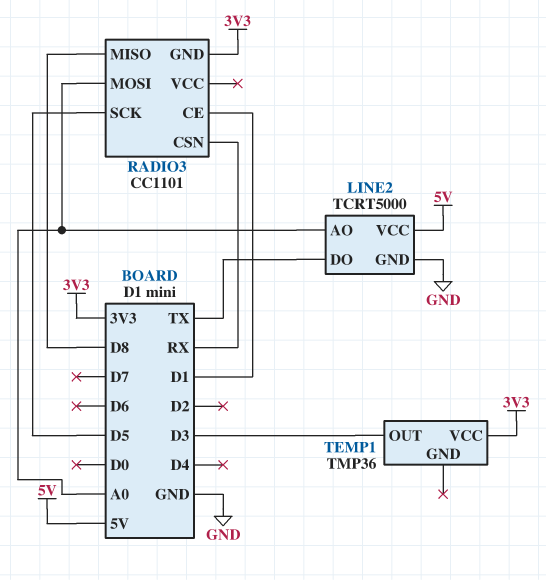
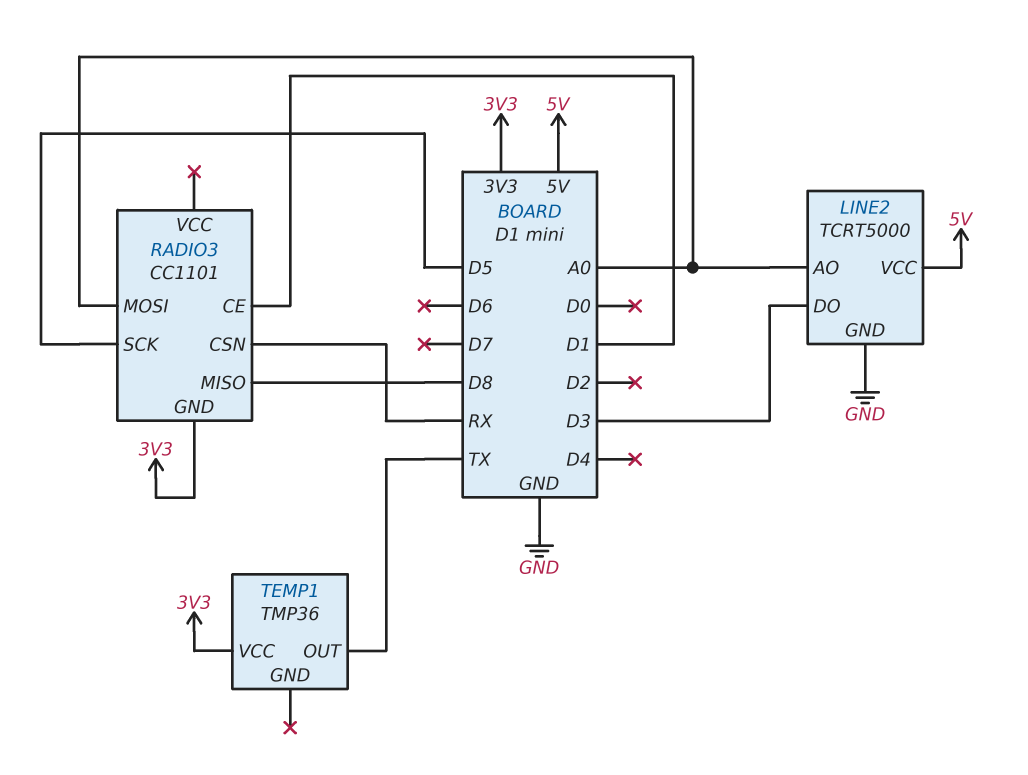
LINE2 pin DO: TX -> D3
TEMP1 pin OUT: D3 -> TX

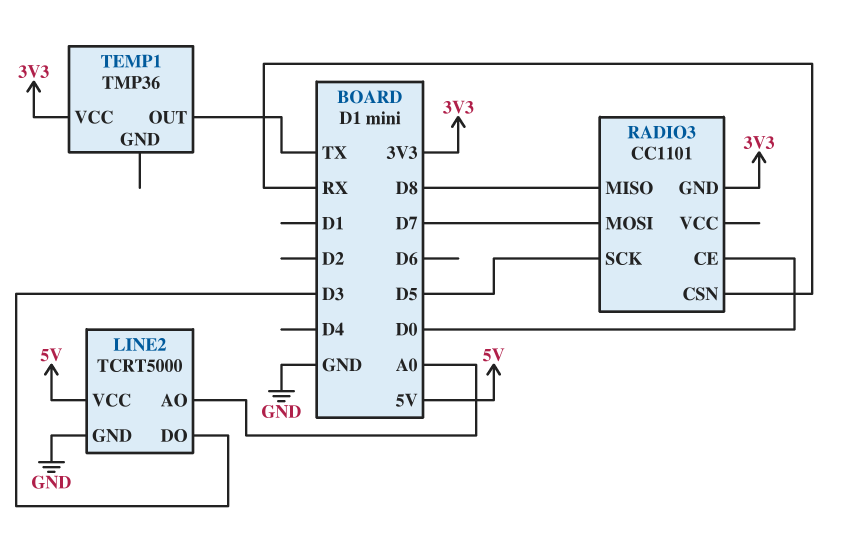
RADIO3 pin CE: D1 -> D0
RADIO3 pin MOSI: A0 -> D7

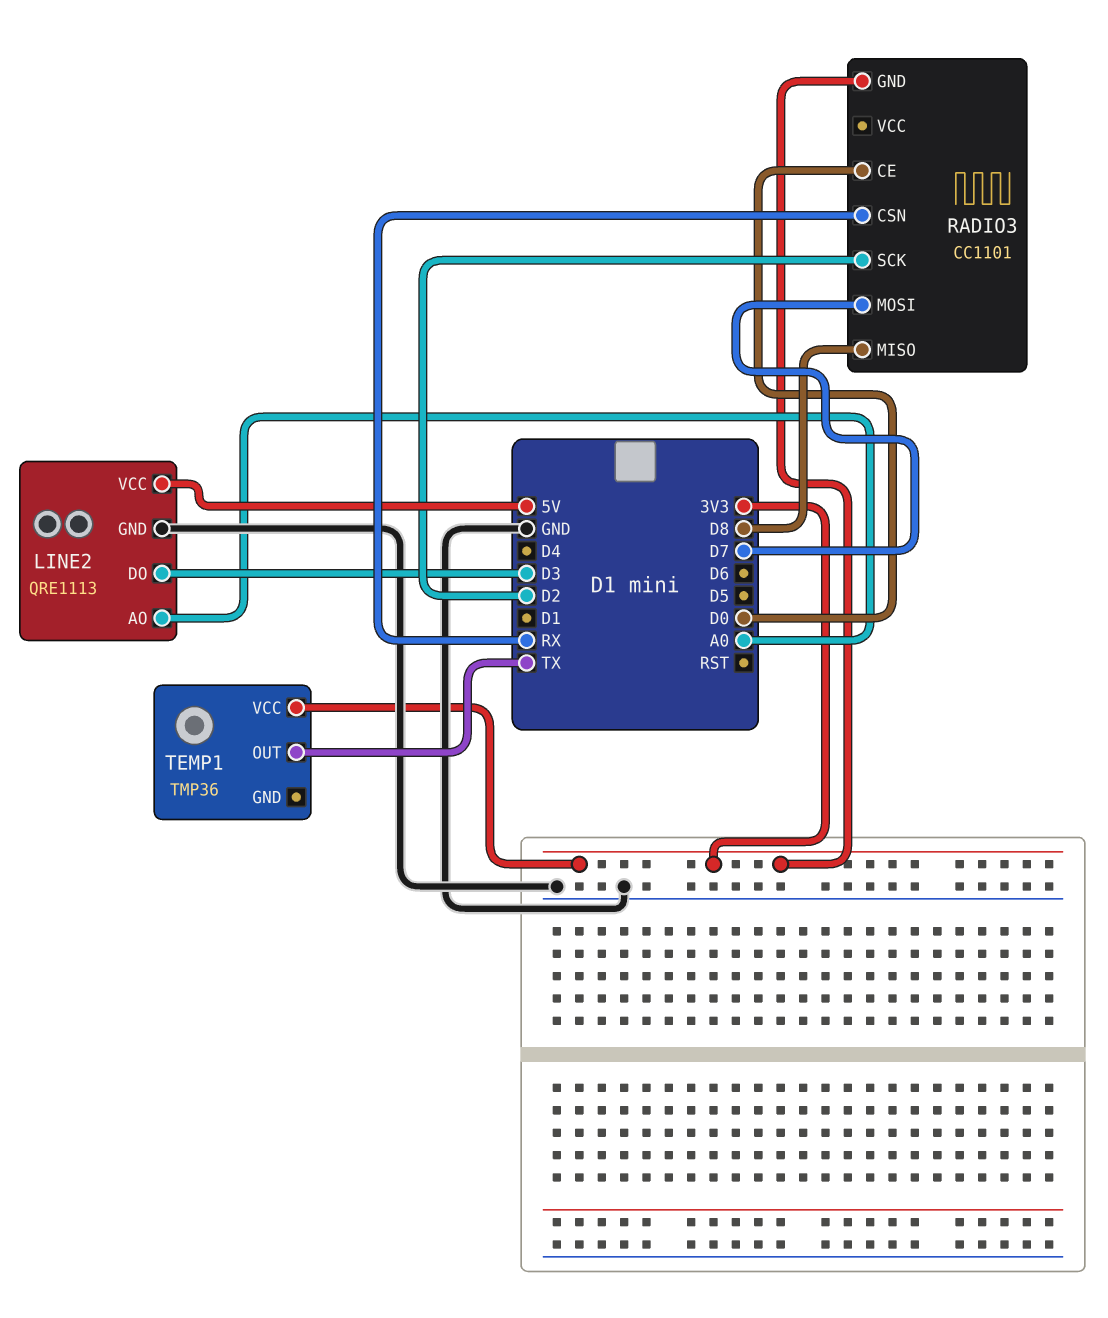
LINE2: TCRT5000 -> QRE1113
RADIO3 pin SCK: D5 -> D2

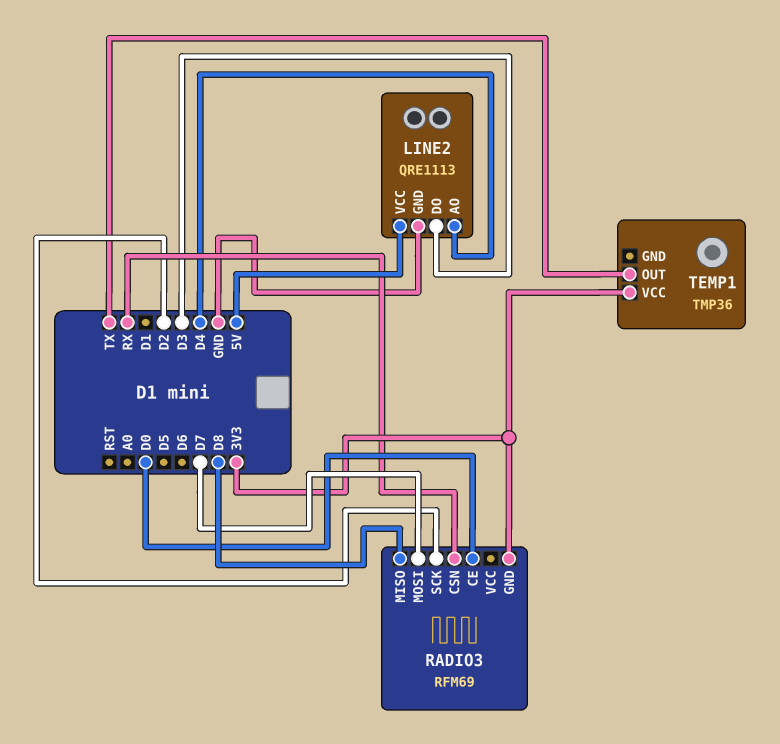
LINE2 pin AO: A0 -> D4
RADIO3: CC1101 -> RFM69

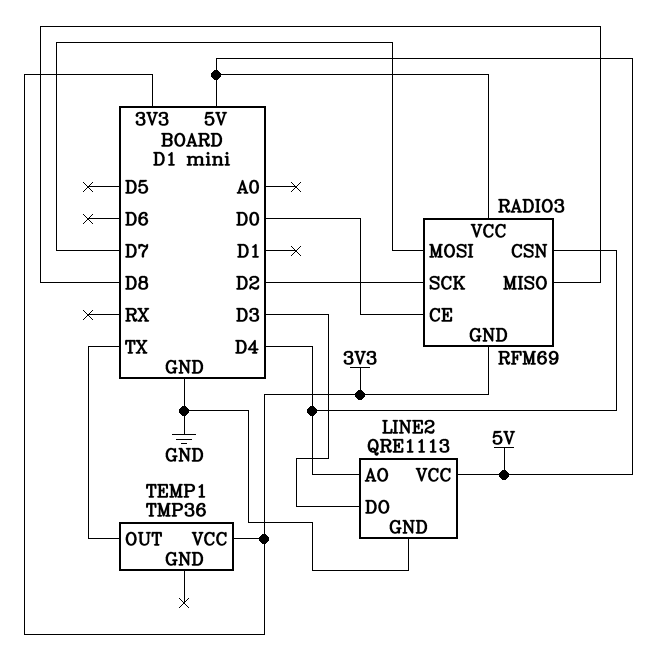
RADIO3 pin CSN: RX -> D4
RADIO3 pin VCC: none -> 5V

